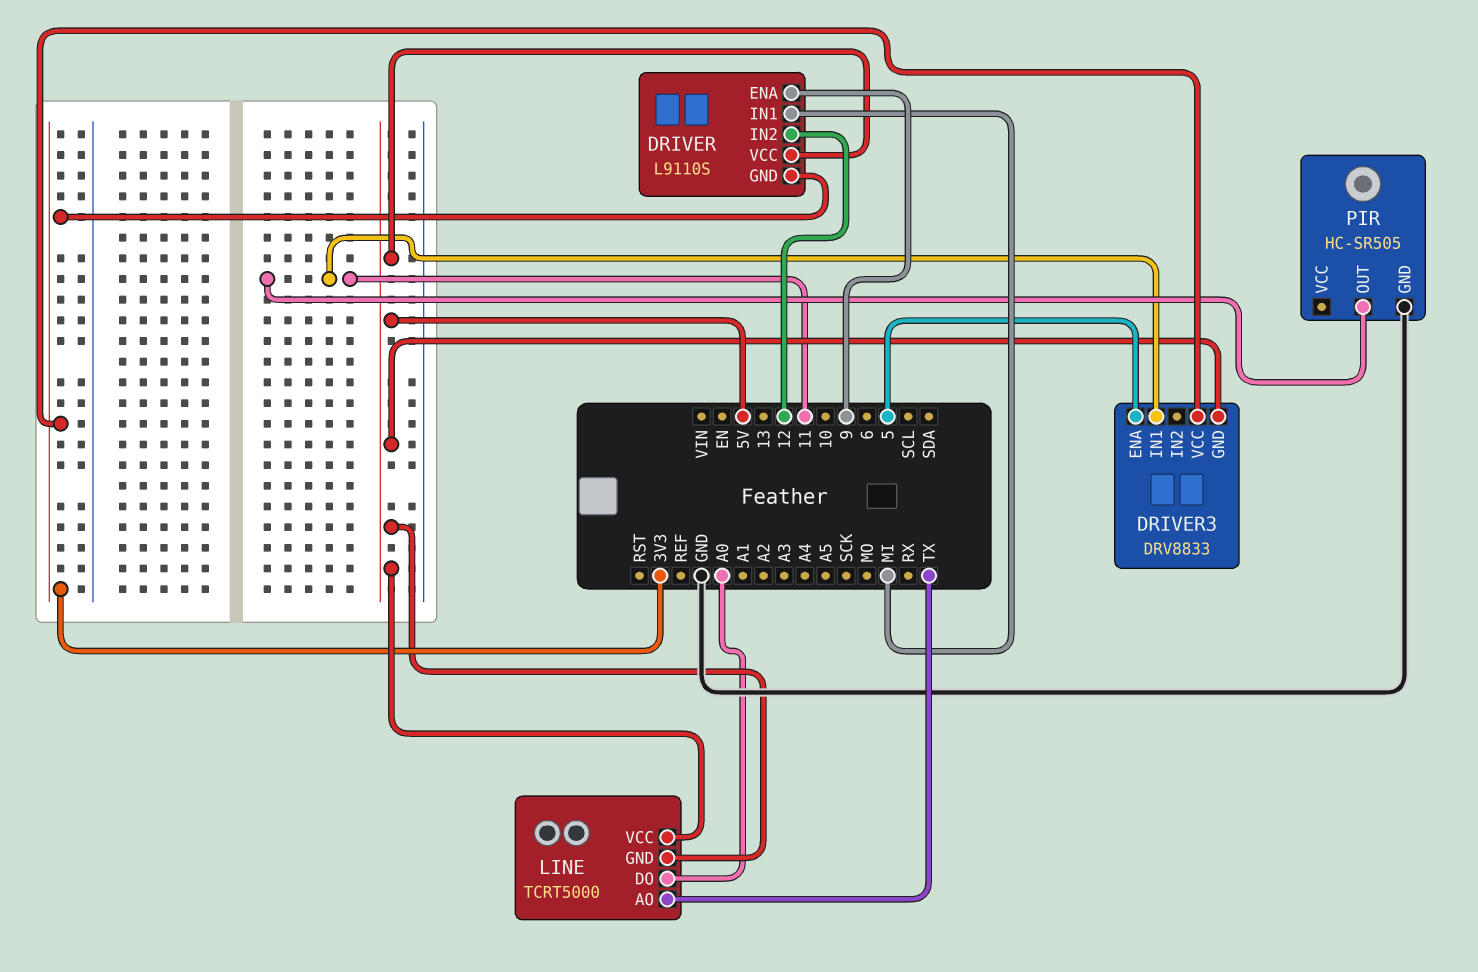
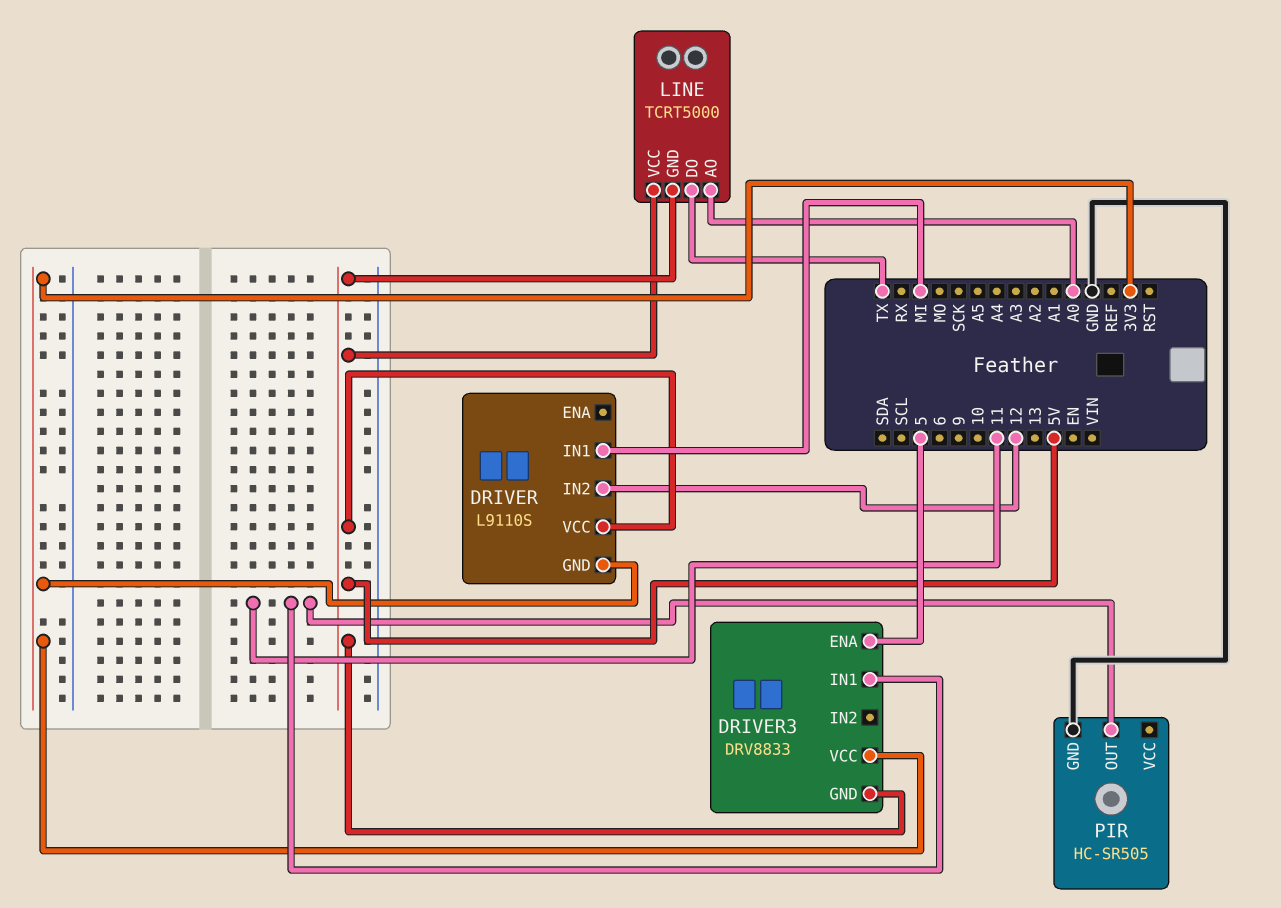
DRIVER pin ENA: 9 -> none
LINE pin AO: TX -> A0
LINE pin DO: A0 -> TX

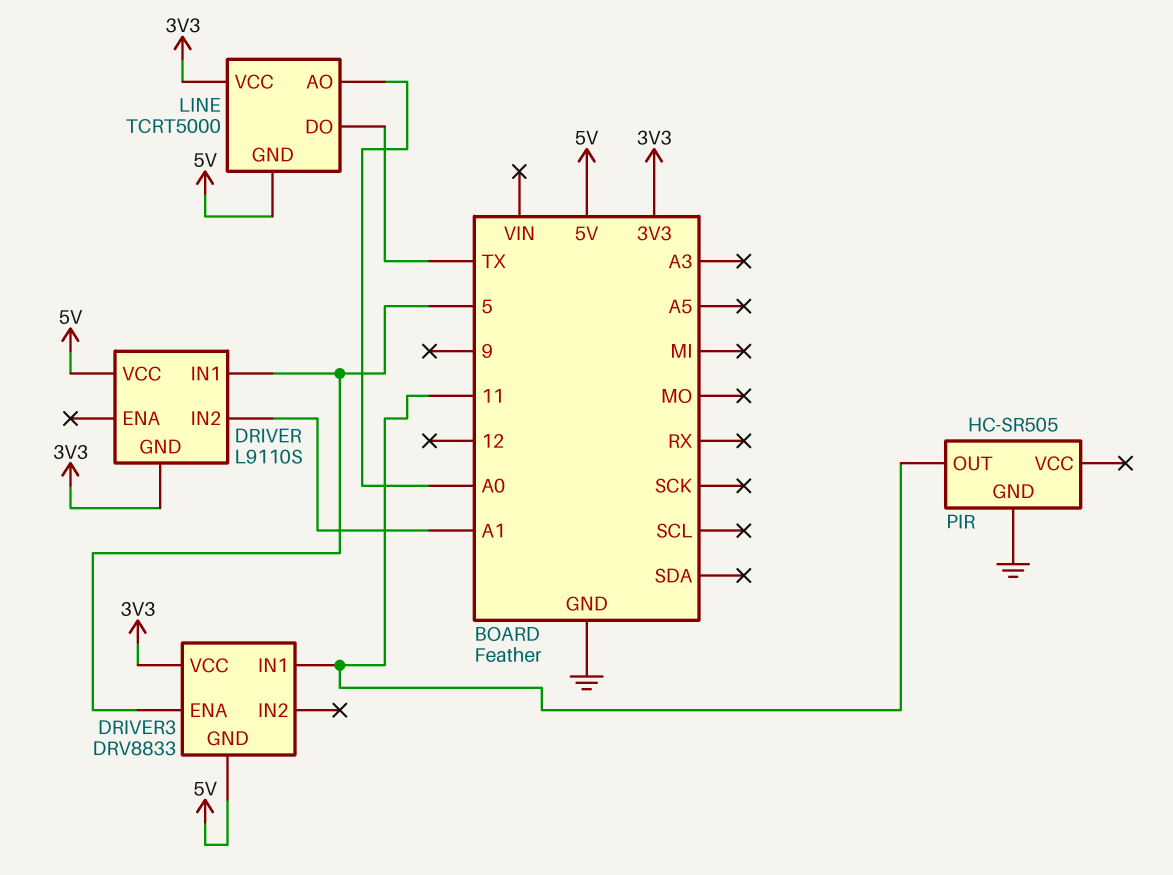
DRIVER pin IN1: MI -> 5
DRIVER pin IN2: 12 -> A1
LINE pin VCC: 5V -> 3V3

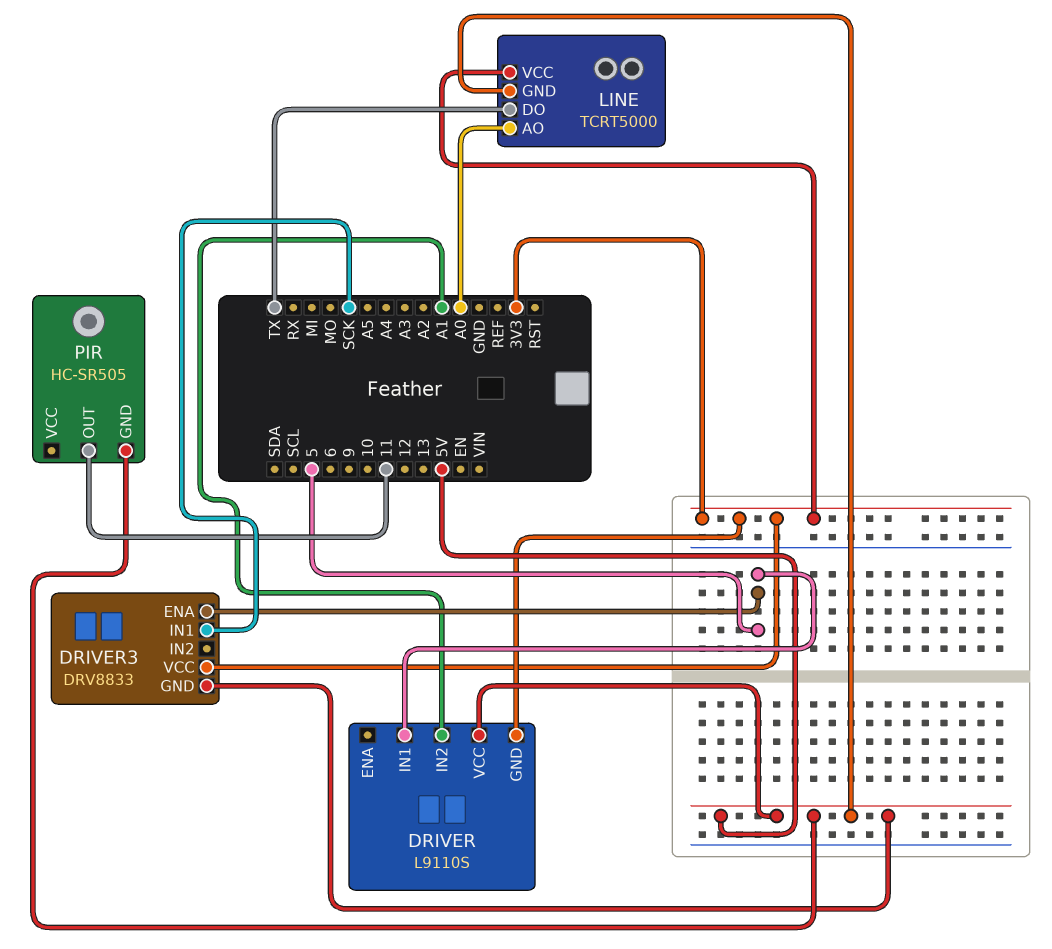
DRIVER3 pin IN1: 11 -> SCK
PIR pin GND: GND -> 5V

